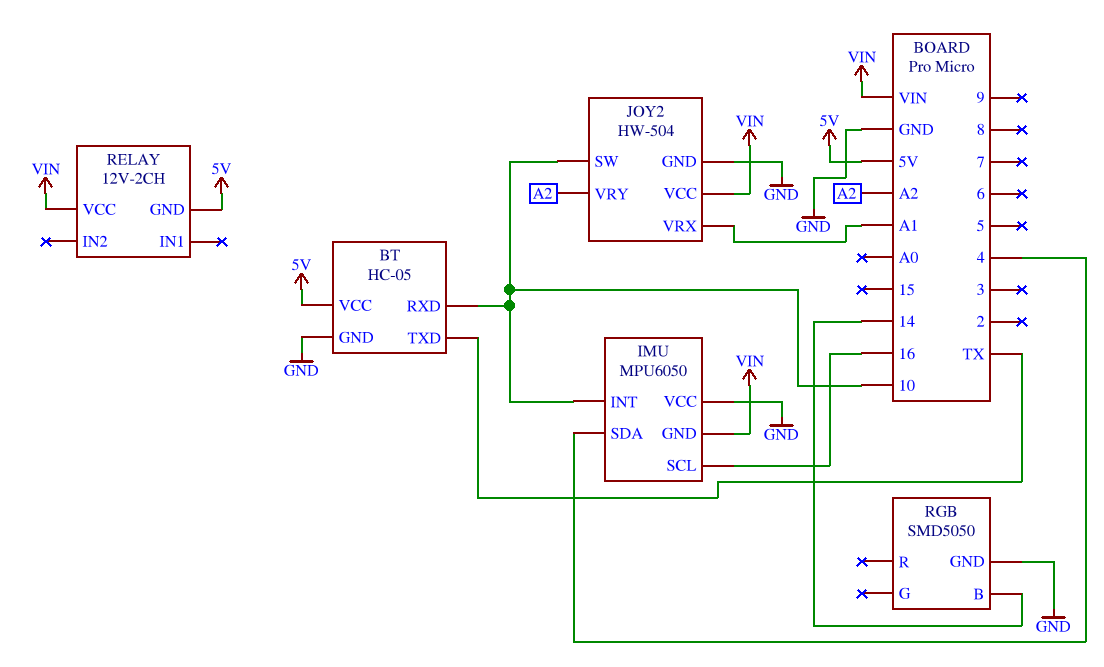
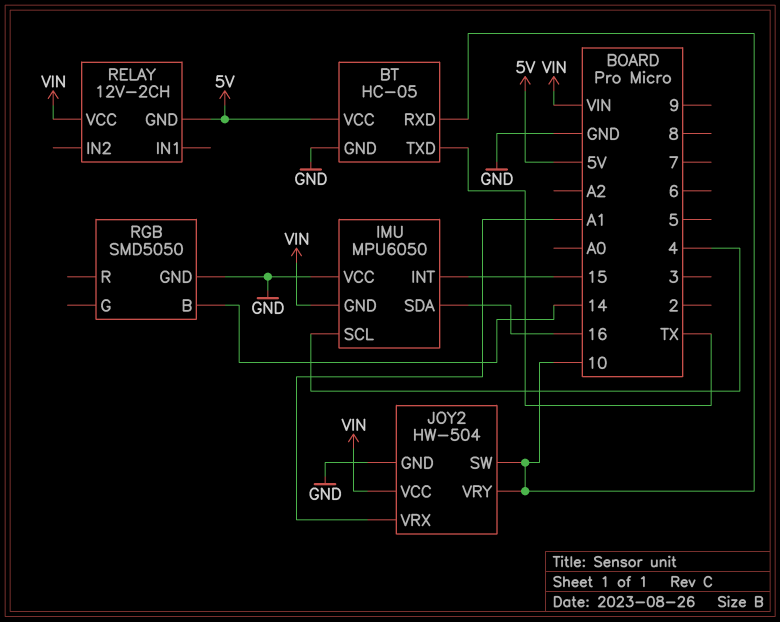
IMU pin INT: 10 -> 15
IMU pin SCL: 16 -> 4
IMU pin SDA: 4 -> 16
JOY2 pin VRY: A2 -> 10

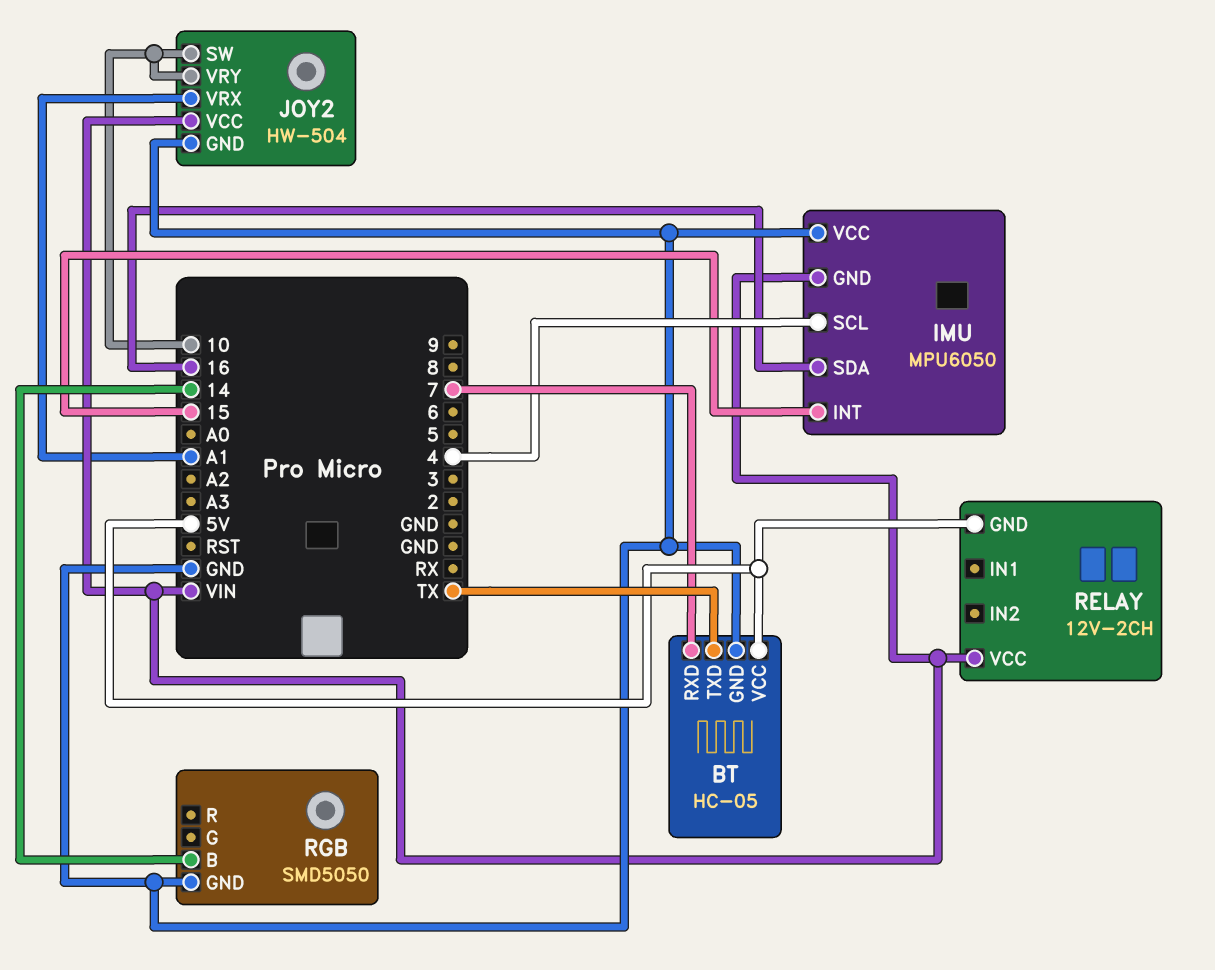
BT pin RXD: 10 -> 7

